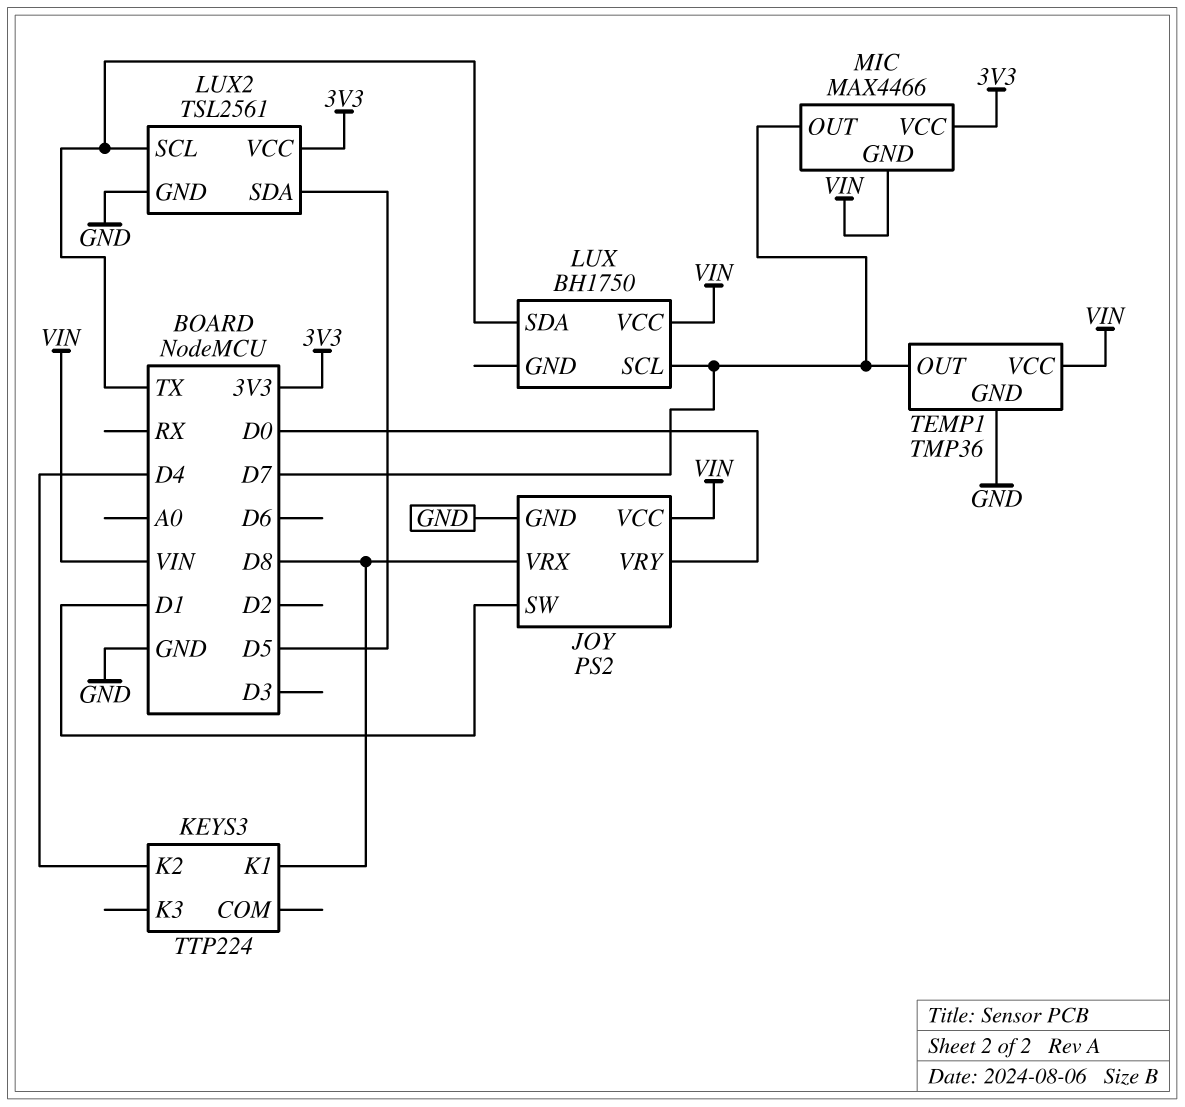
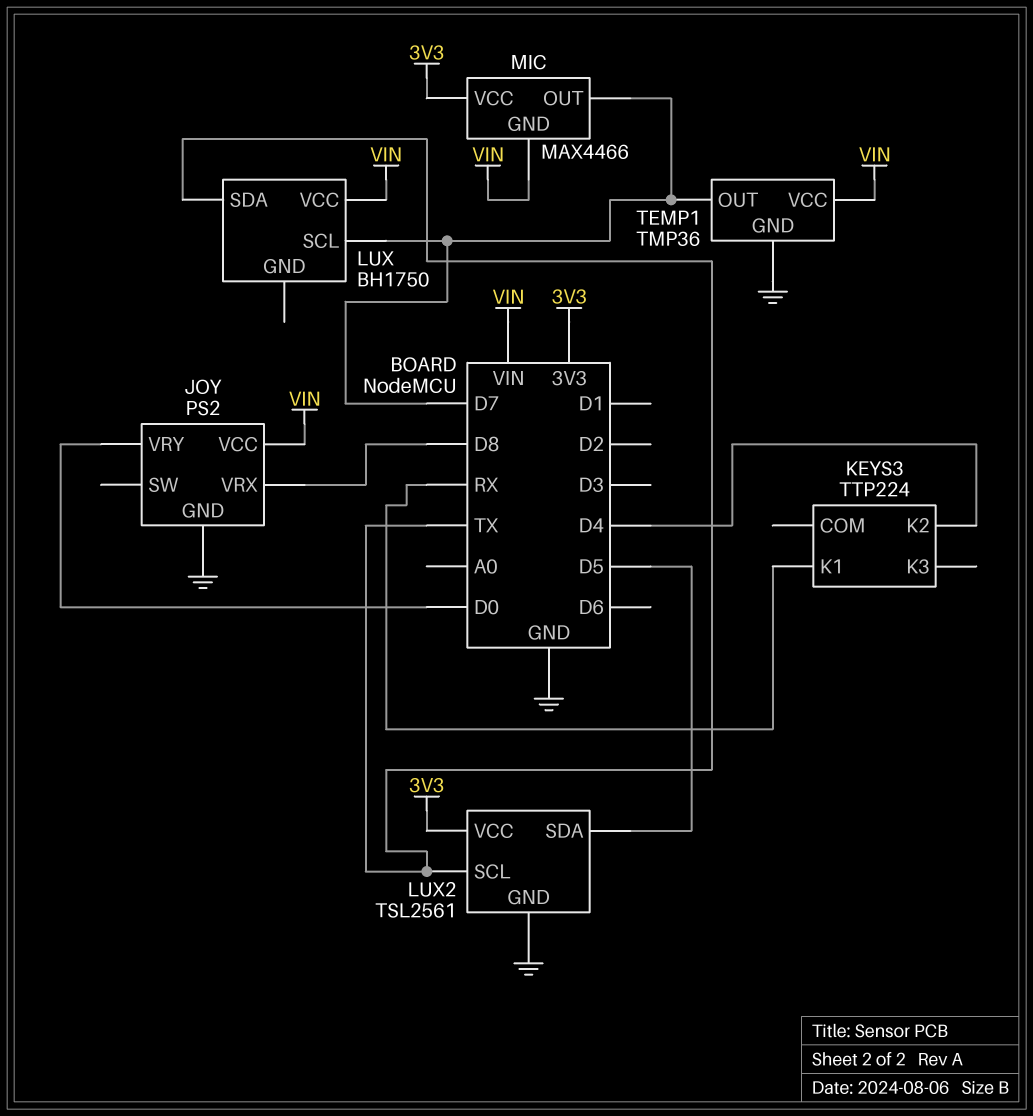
JOY pin SW: D1 -> none
KEYS3 pin K1: D8 -> RX

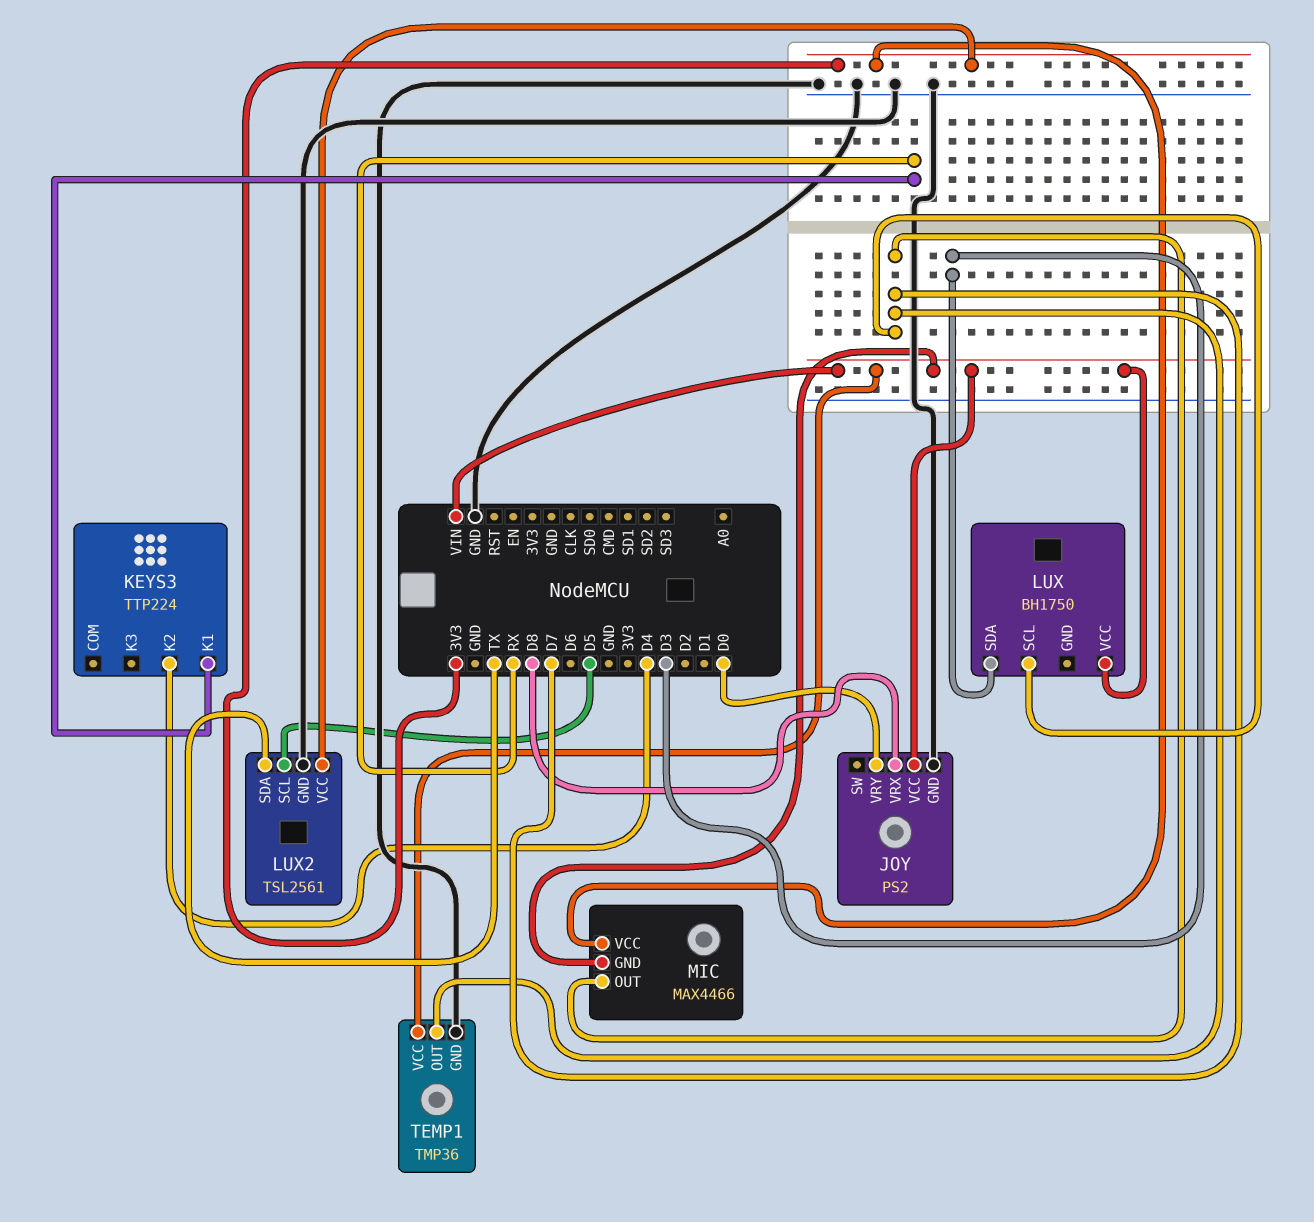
LUX pin SDA: TX -> D3
LUX2 pin SCL: TX -> D5
LUX2 pin SDA: D5 -> TX

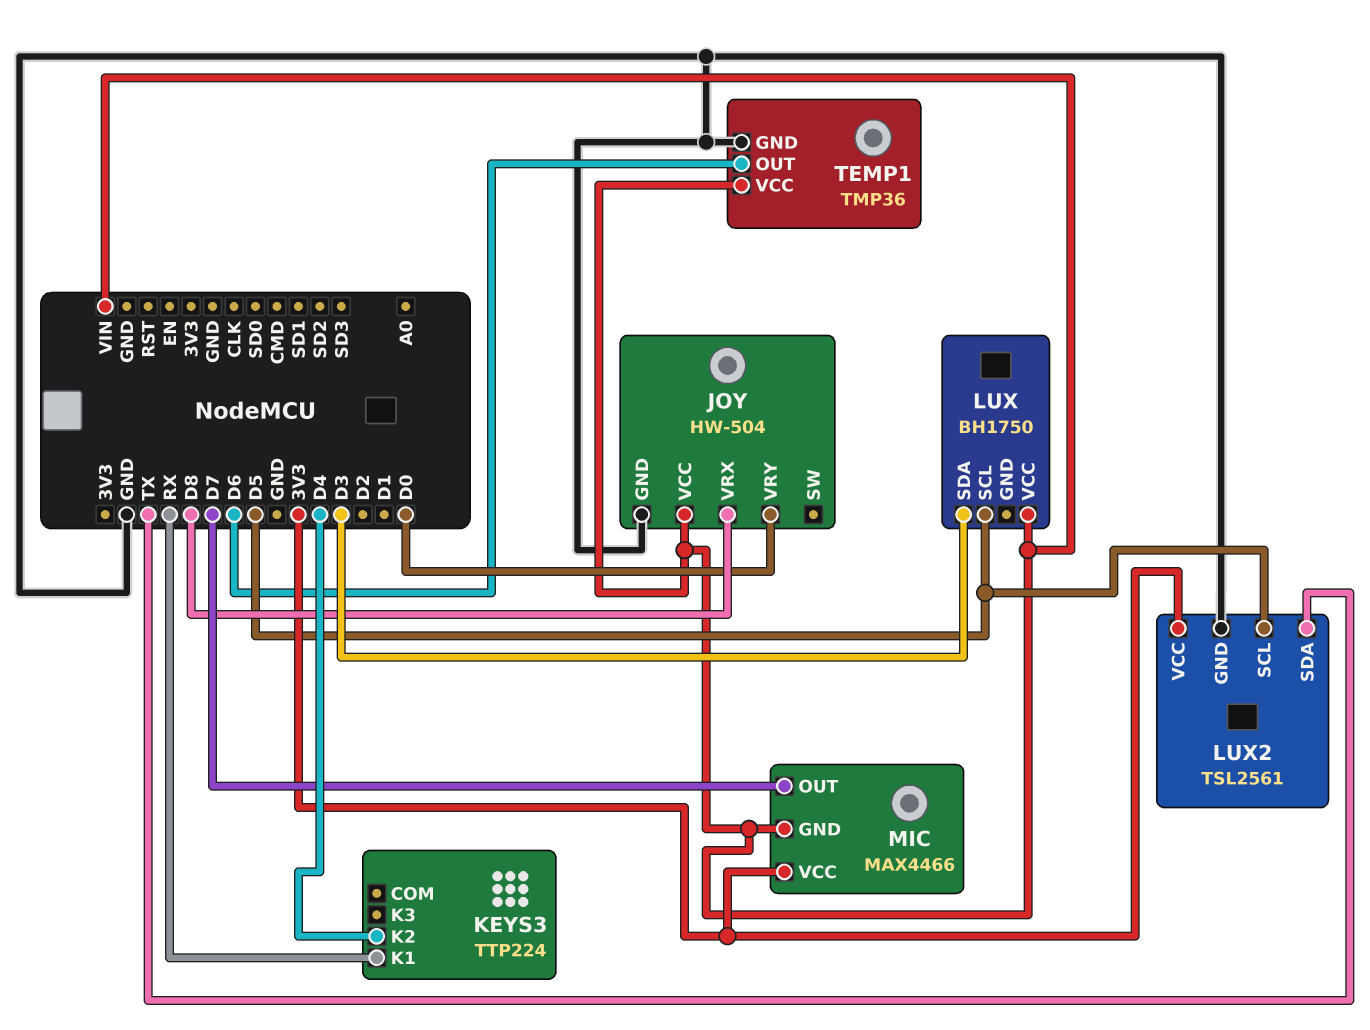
JOY: PS2 -> HW-504
LUX pin SCL: D7 -> D5
TEMP1 pin OUT: D7 -> D6

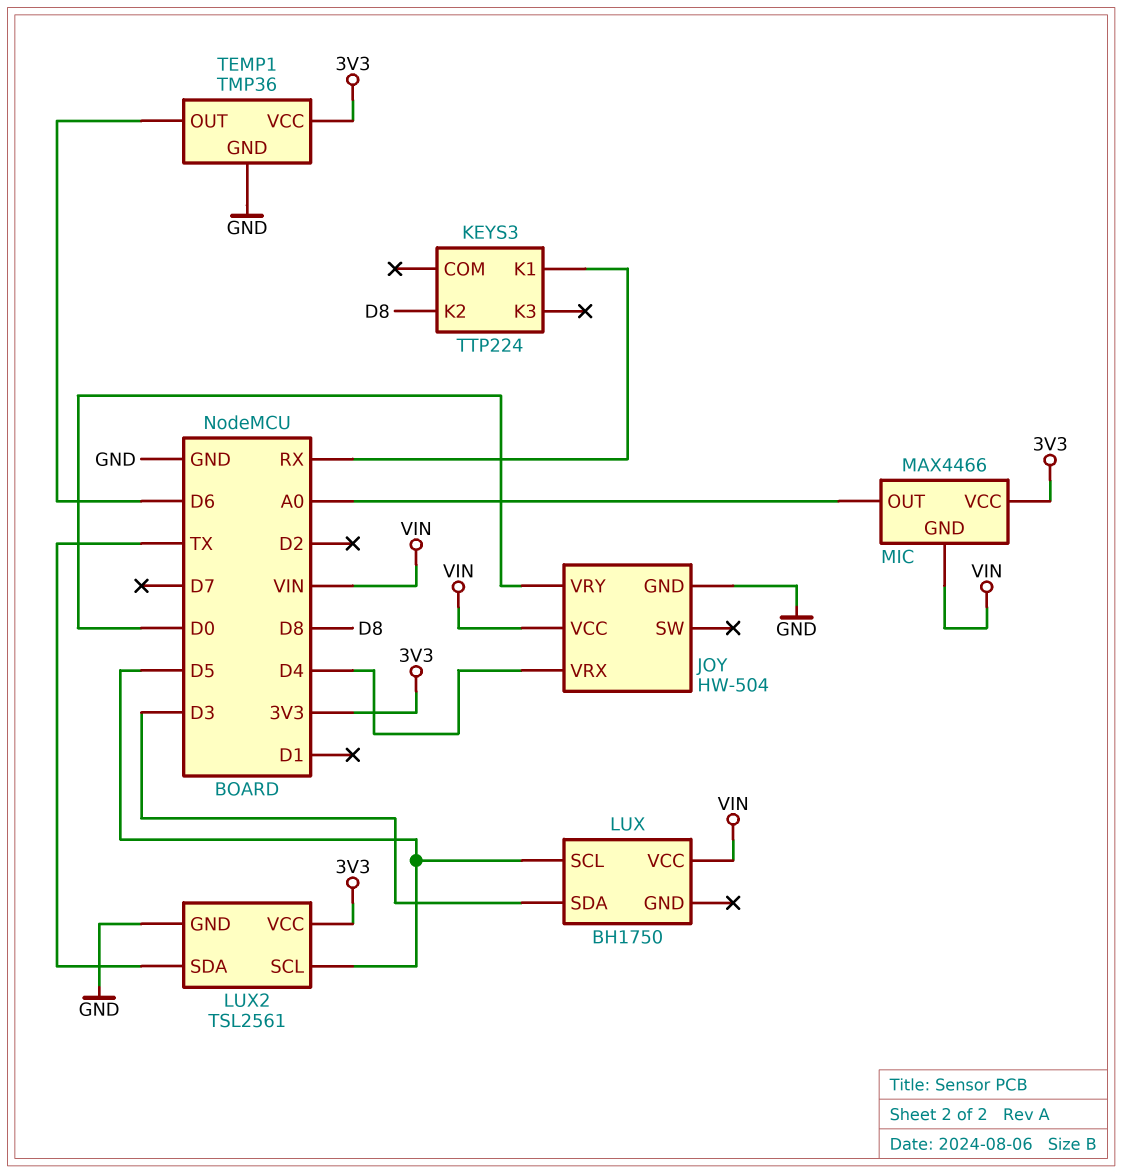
JOY pin VRX: D8 -> D4
KEYS3 pin K2: D4 -> D8
MIC pin OUT: D7 -> A0
TEMP1 pin VCC: VIN -> 3V3

